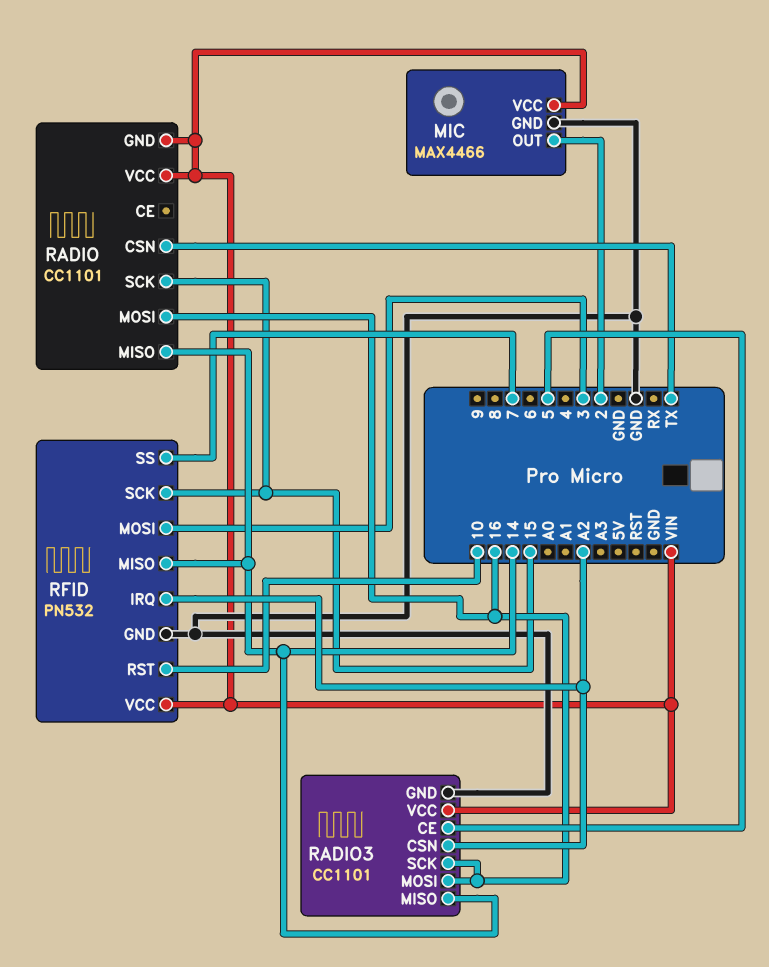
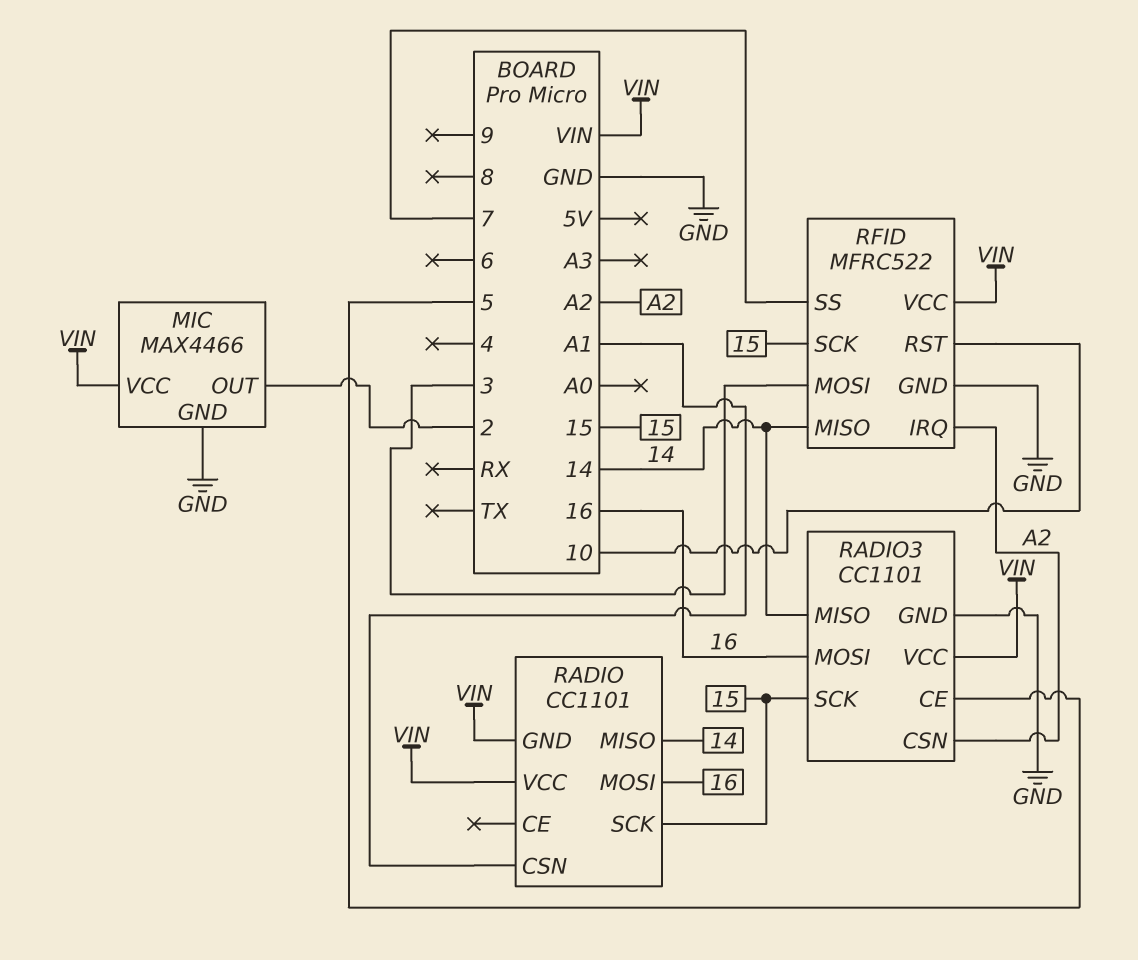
RADIO pin CSN: TX -> A1
RADIO3 pin SCK: 16 -> 15
RFID: PN532 -> MFRC522

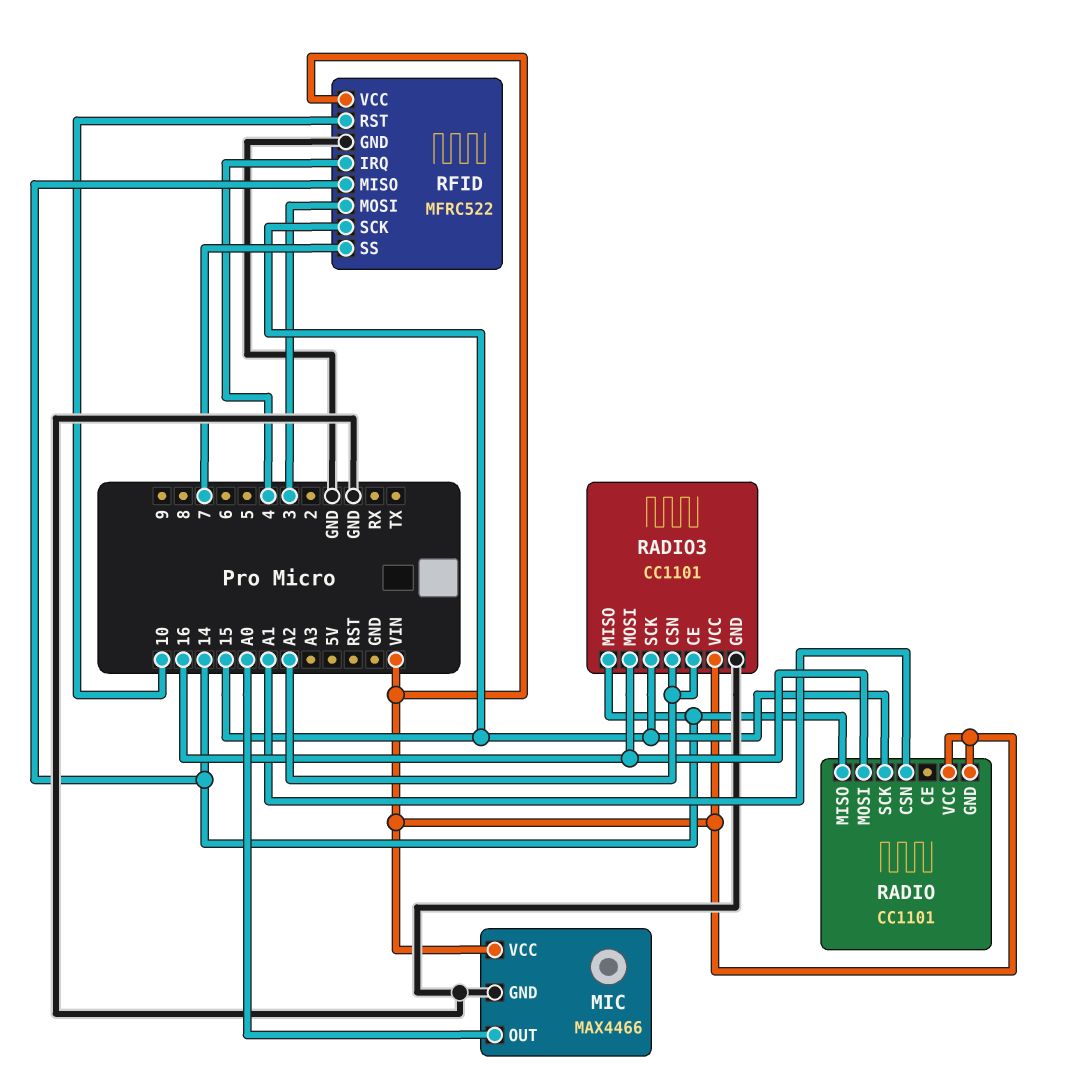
MIC pin OUT: 2 -> A0
RADIO3 pin CE: 5 -> A2
RFID pin IRQ: A2 -> 4

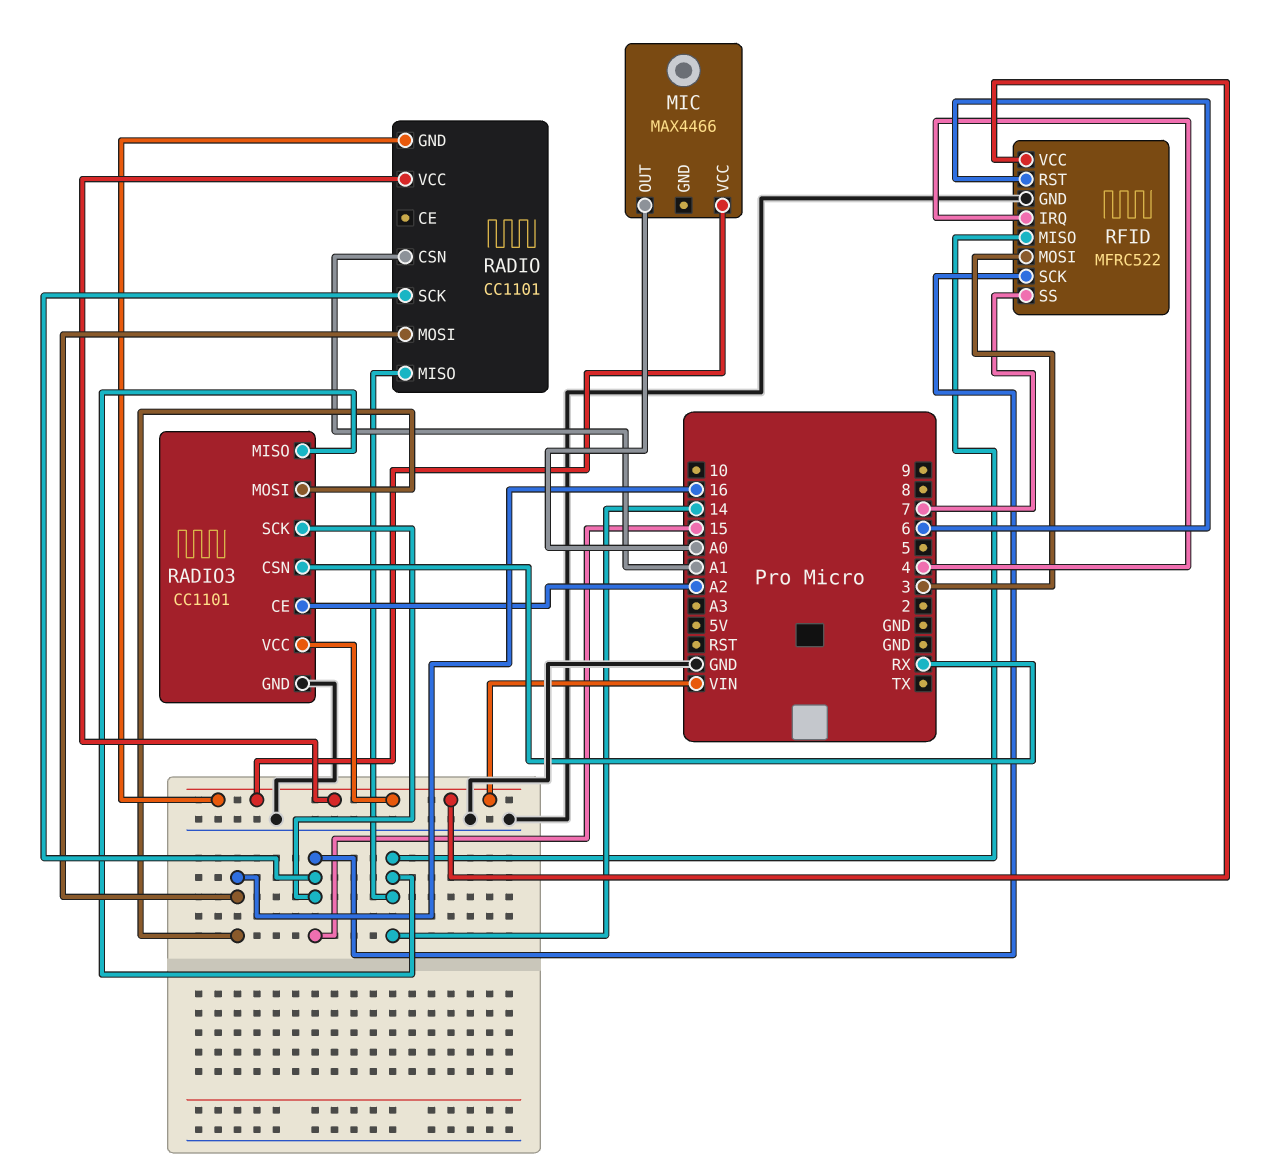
MIC pin GND: GND -> none
RADIO3 pin CSN: A2 -> RX
RFID pin RST: 10 -> 6

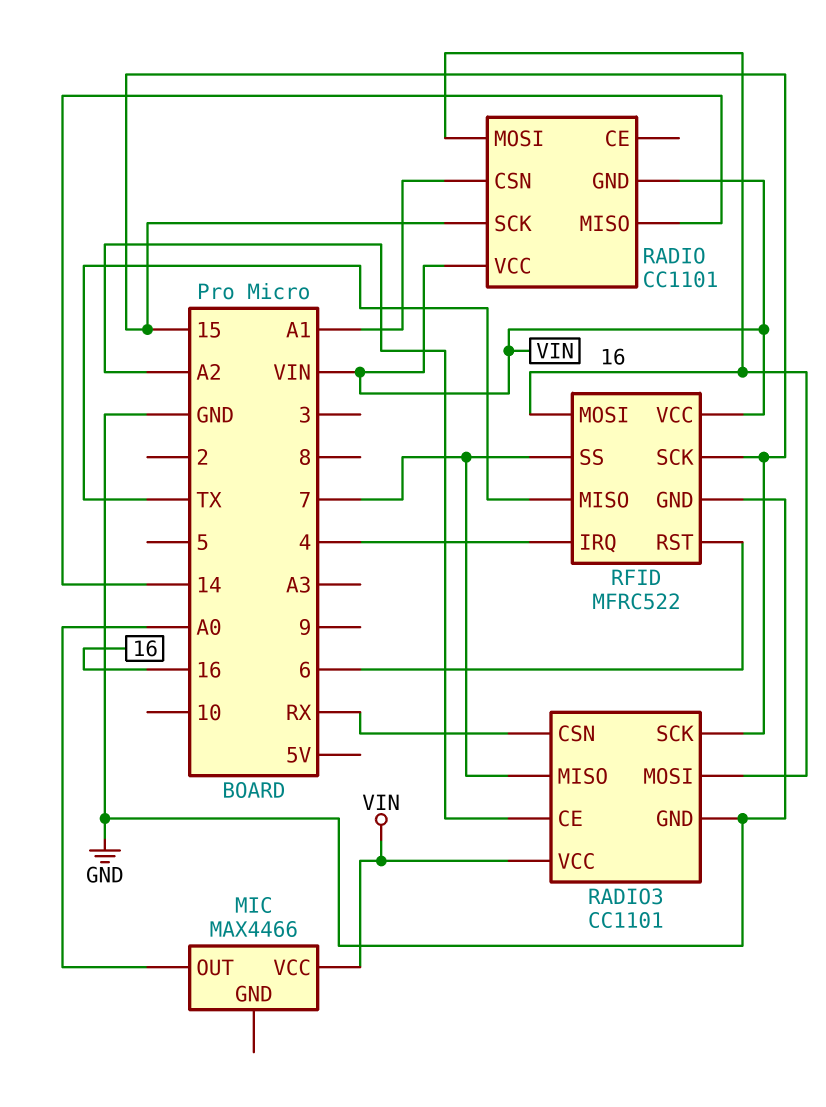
RADIO3 pin MISO: 14 -> 7
RFID pin MISO: 14 -> TX
RFID pin MOSI: 3 -> 16

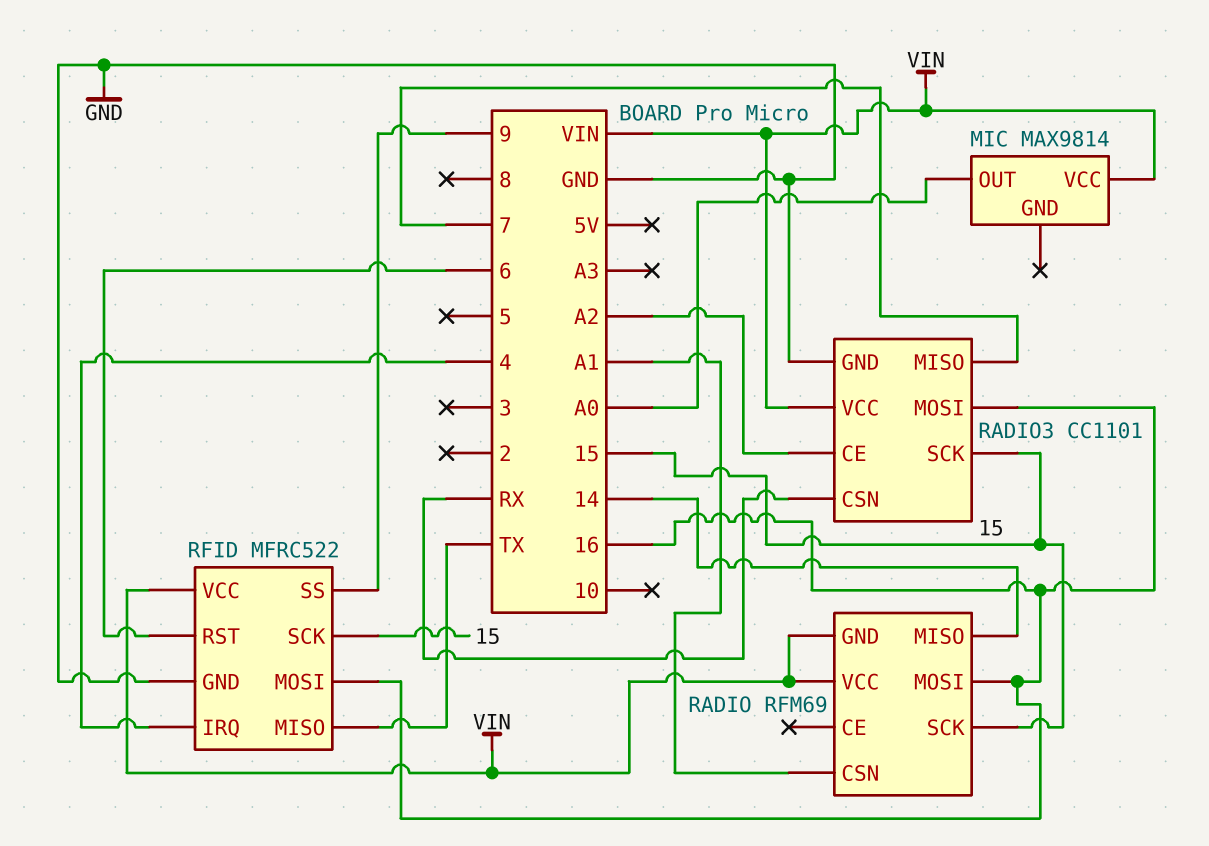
MIC: MAX4466 -> MAX9814
RADIO: CC1101 -> RFM69
RFID pin SS: 7 -> 9

